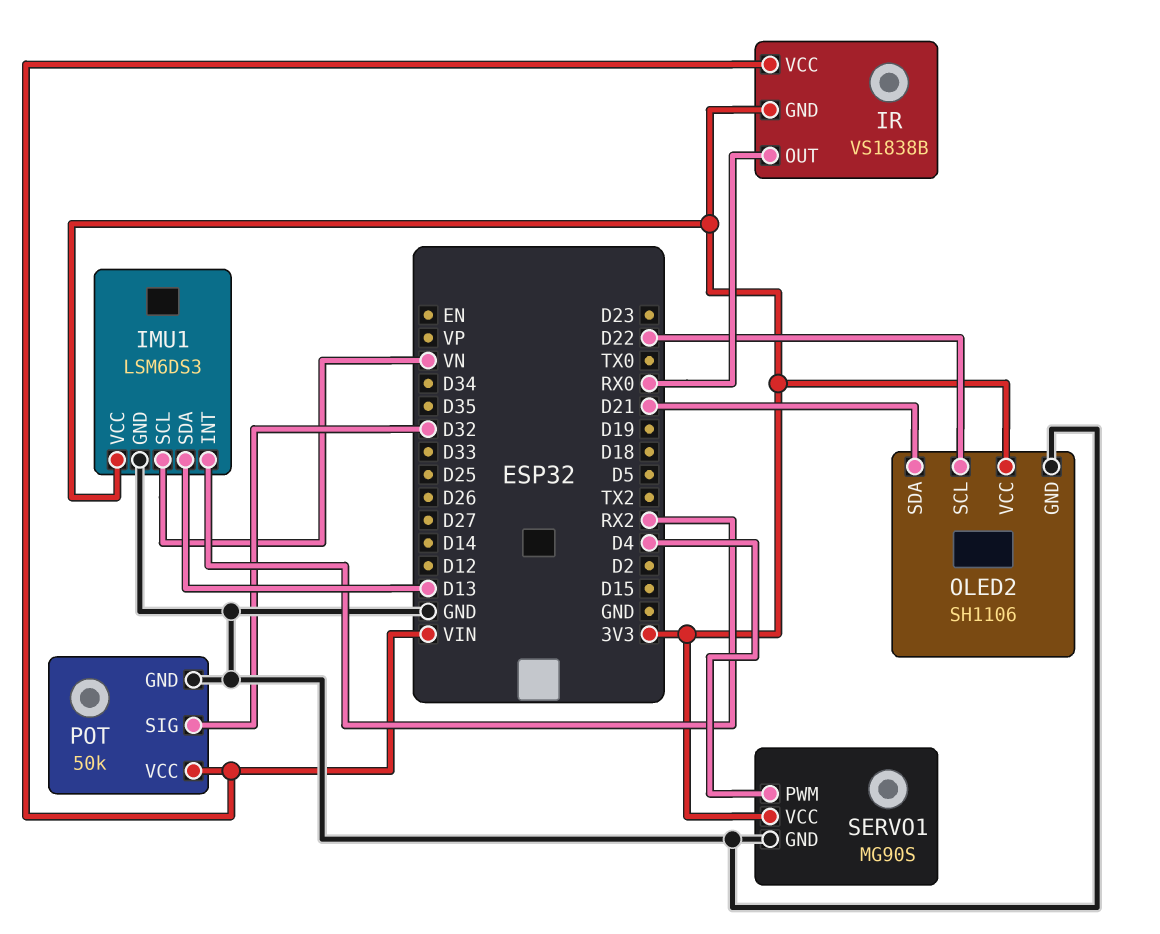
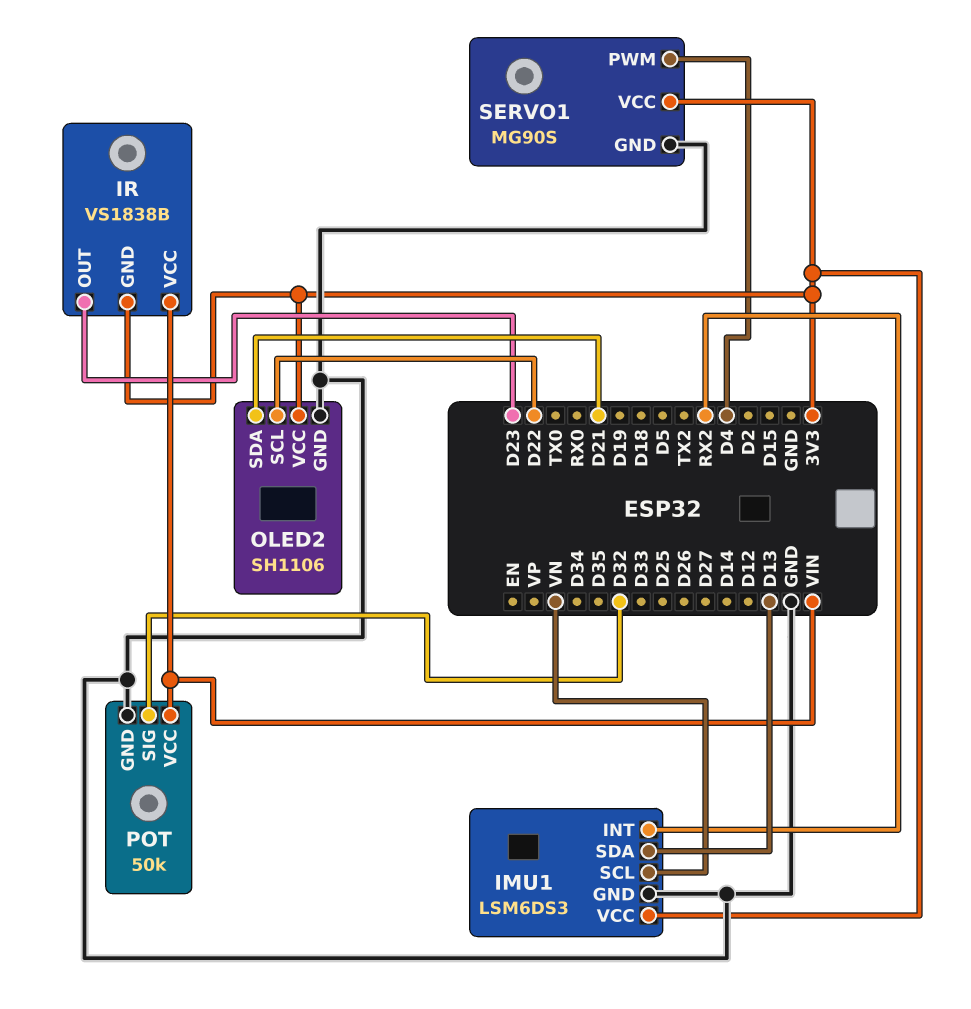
IR pin OUT: RX0 -> D23

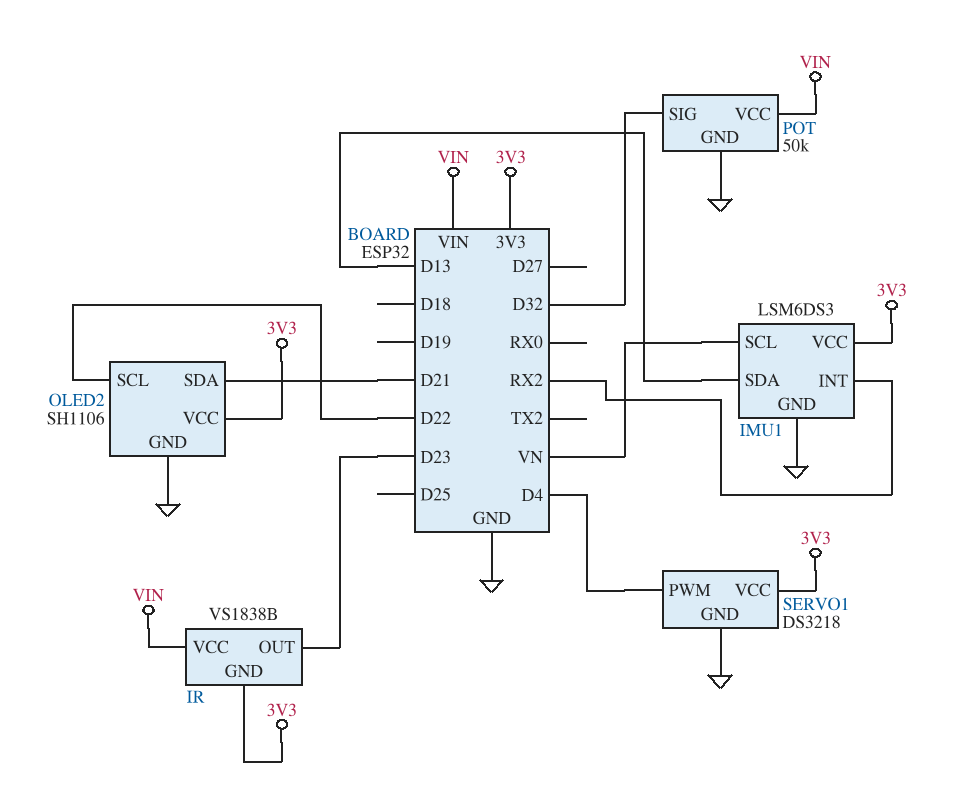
SERVO1: MG90S -> DS3218

